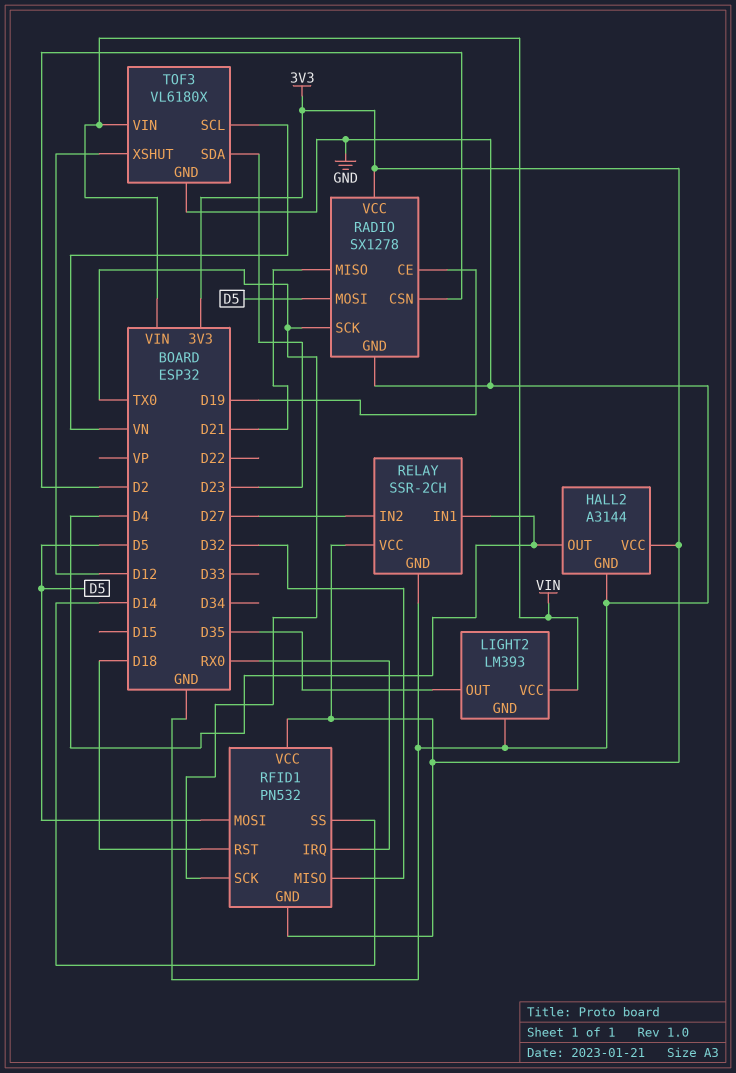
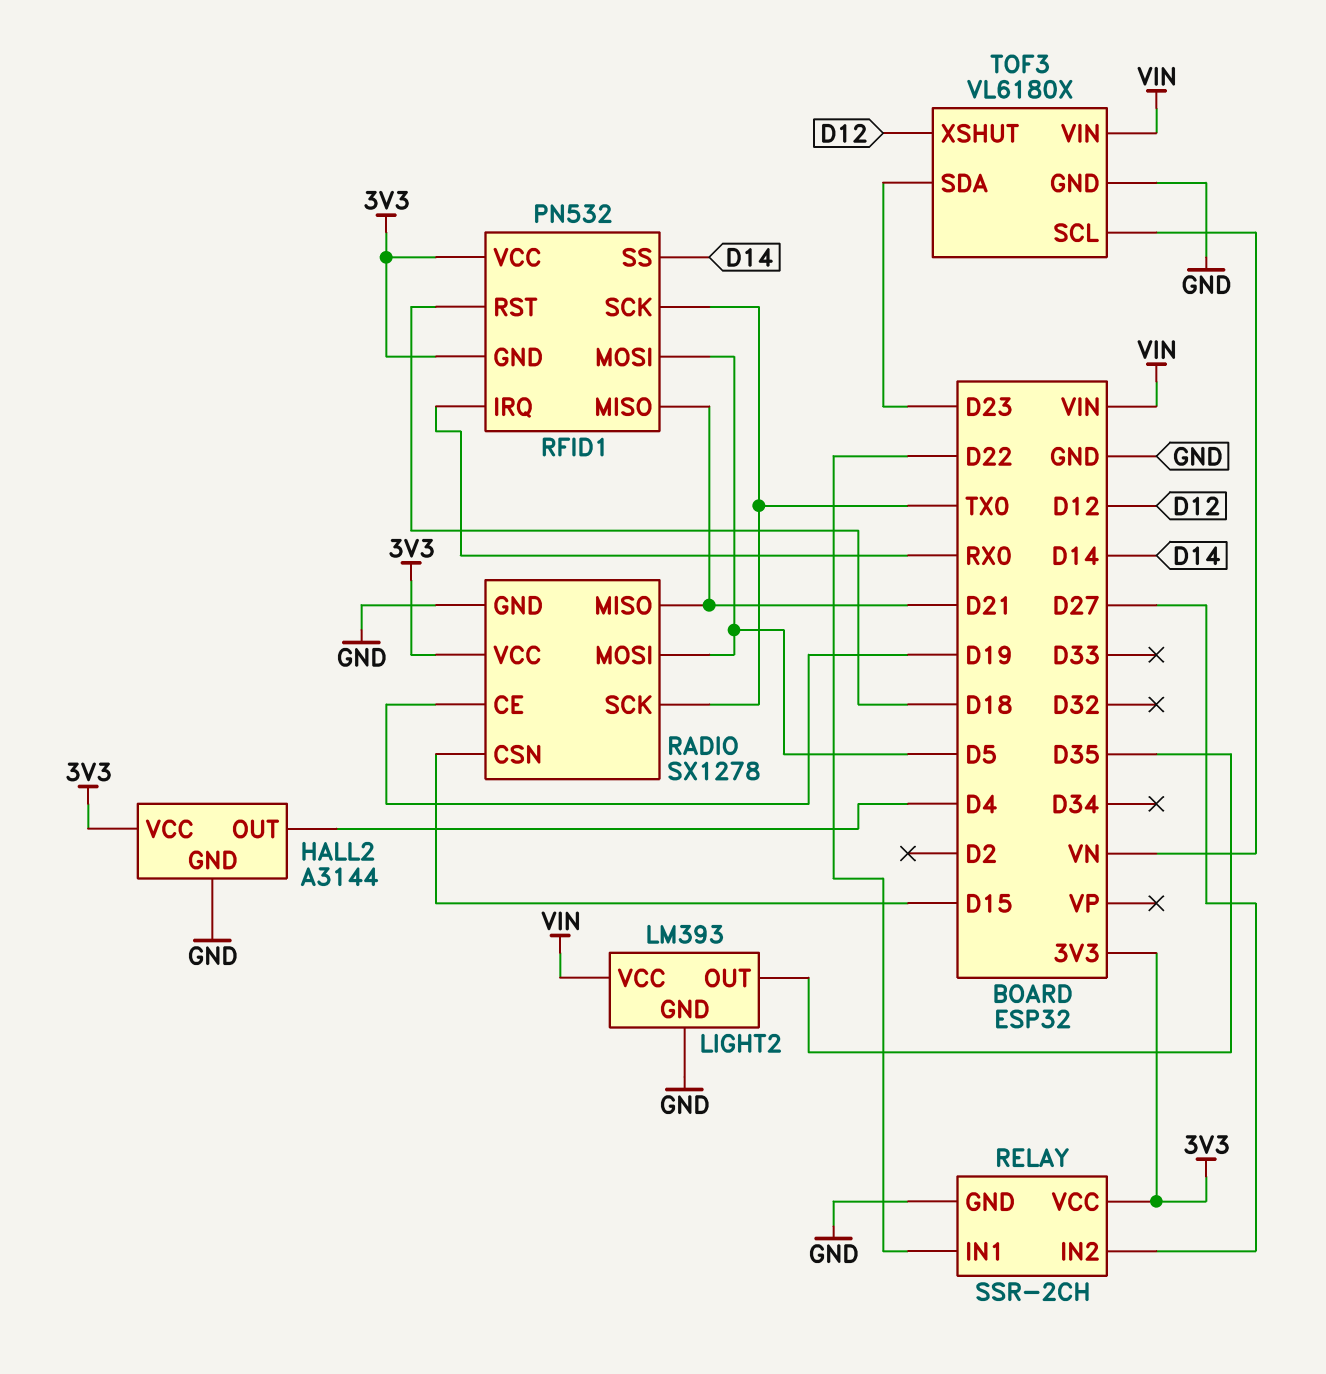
RADIO pin CSN: D2 -> D15
RELAY pin IN1: D4 -> D22
RFID1 pin MISO: D32 -> D21

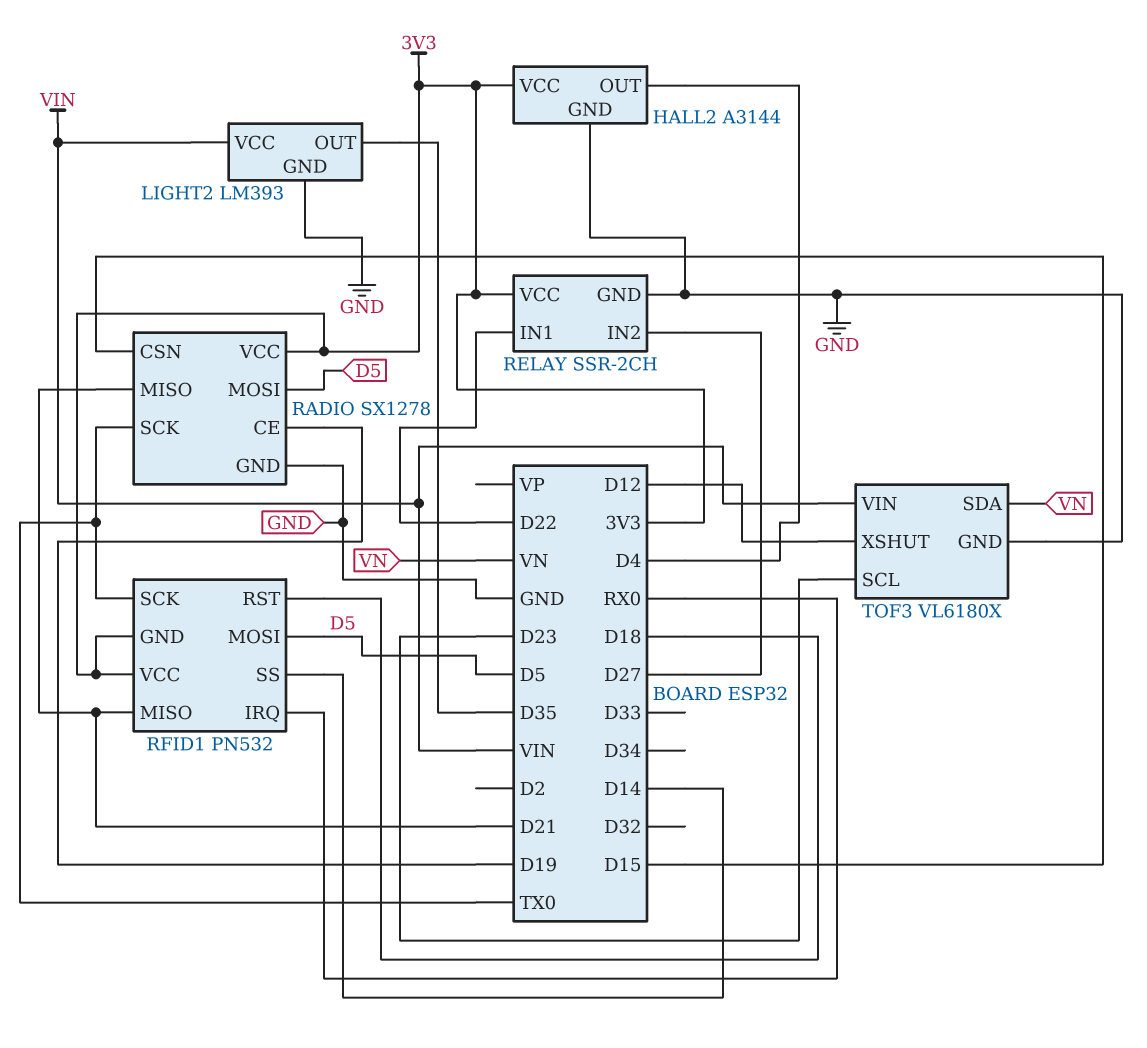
TOF3 pin SCL: VN -> D23
TOF3 pin SDA: D23 -> VN

